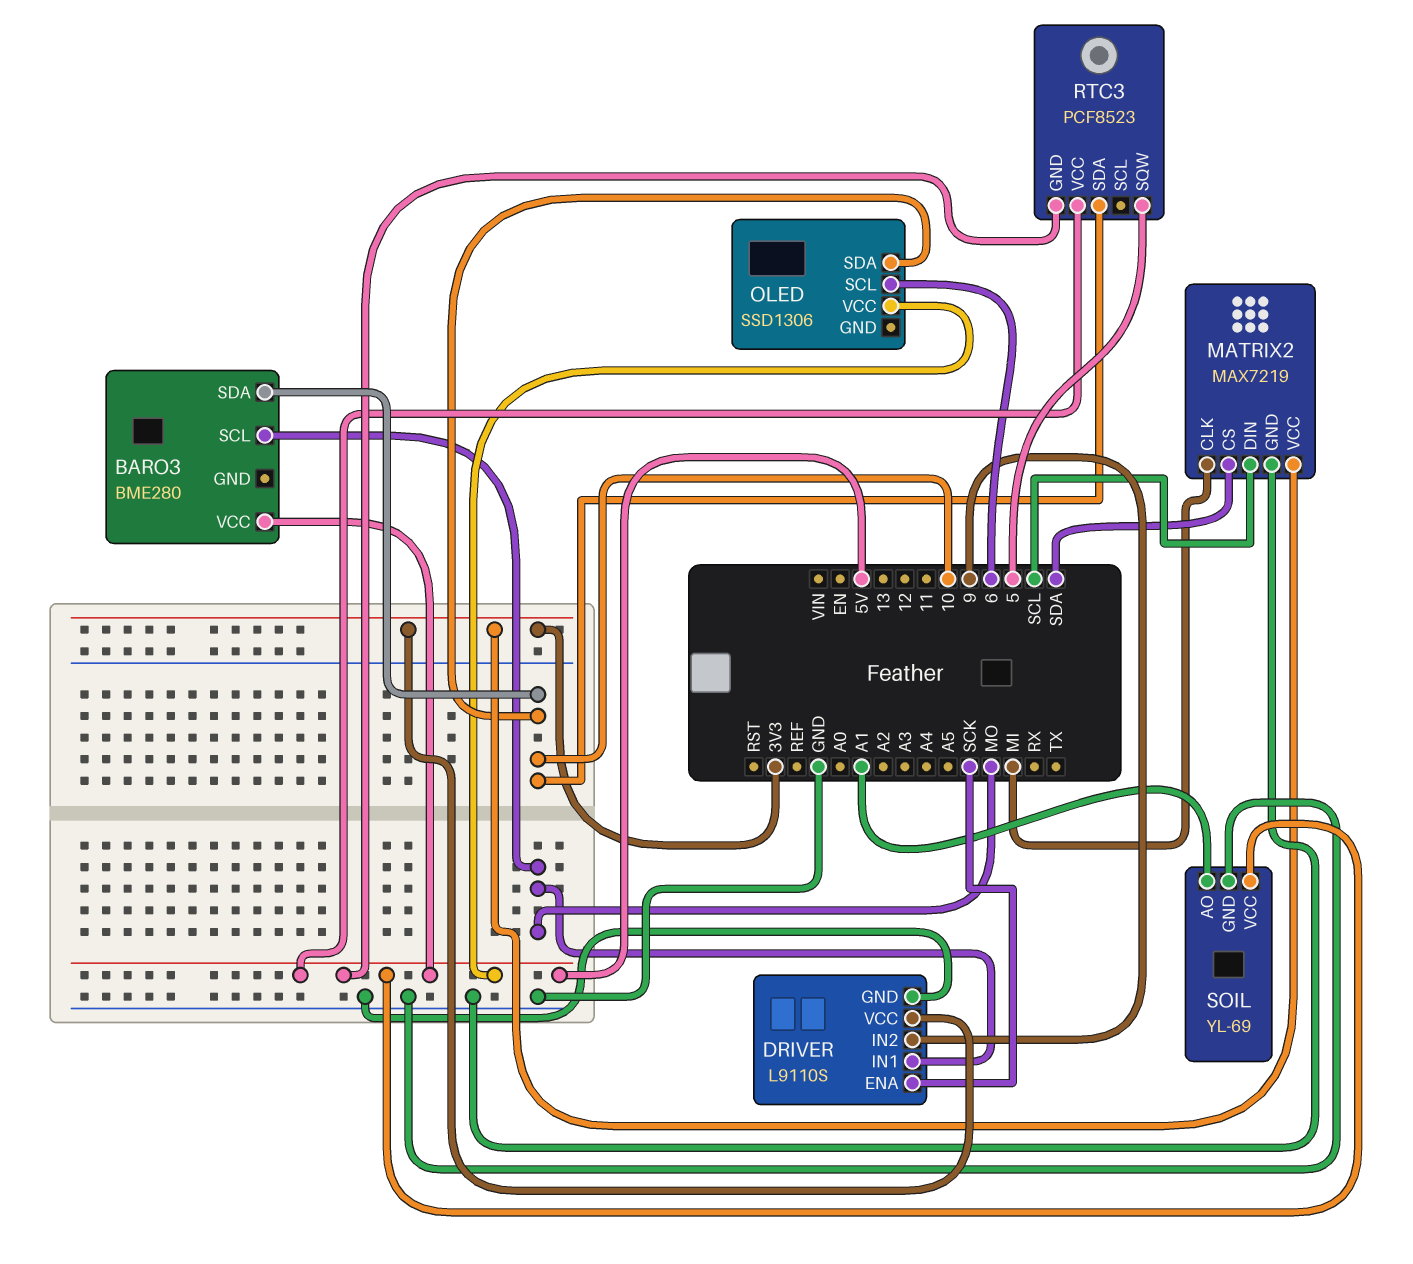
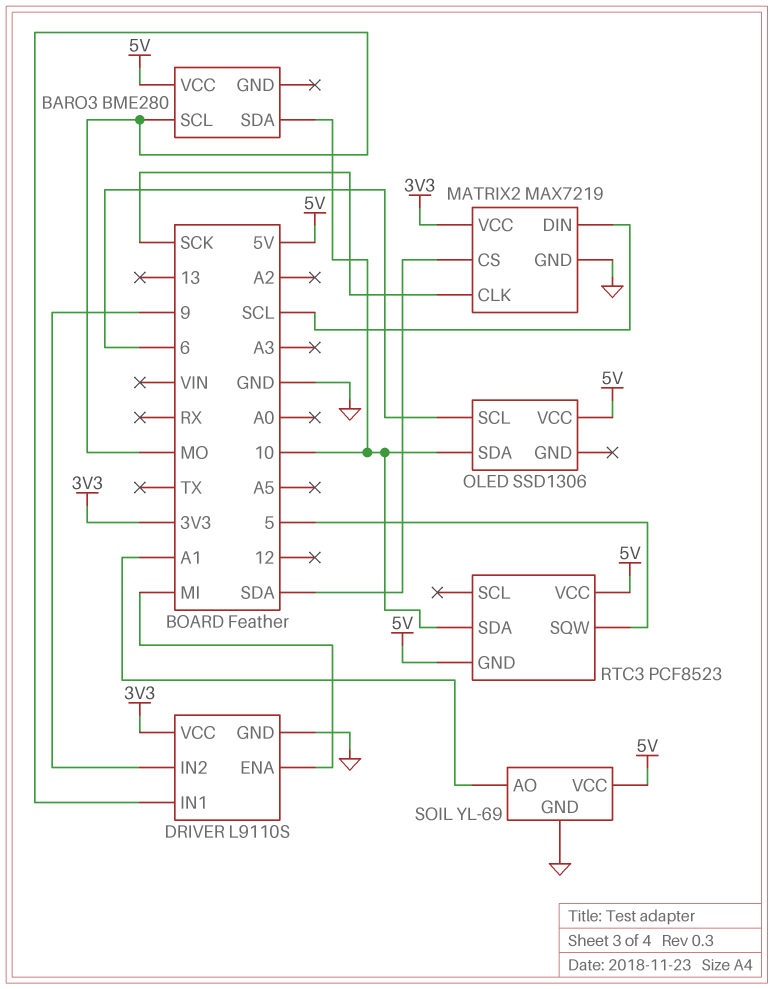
DRIVER pin ENA: SCK -> MI
MATRIX2 pin CLK: MI -> SCK

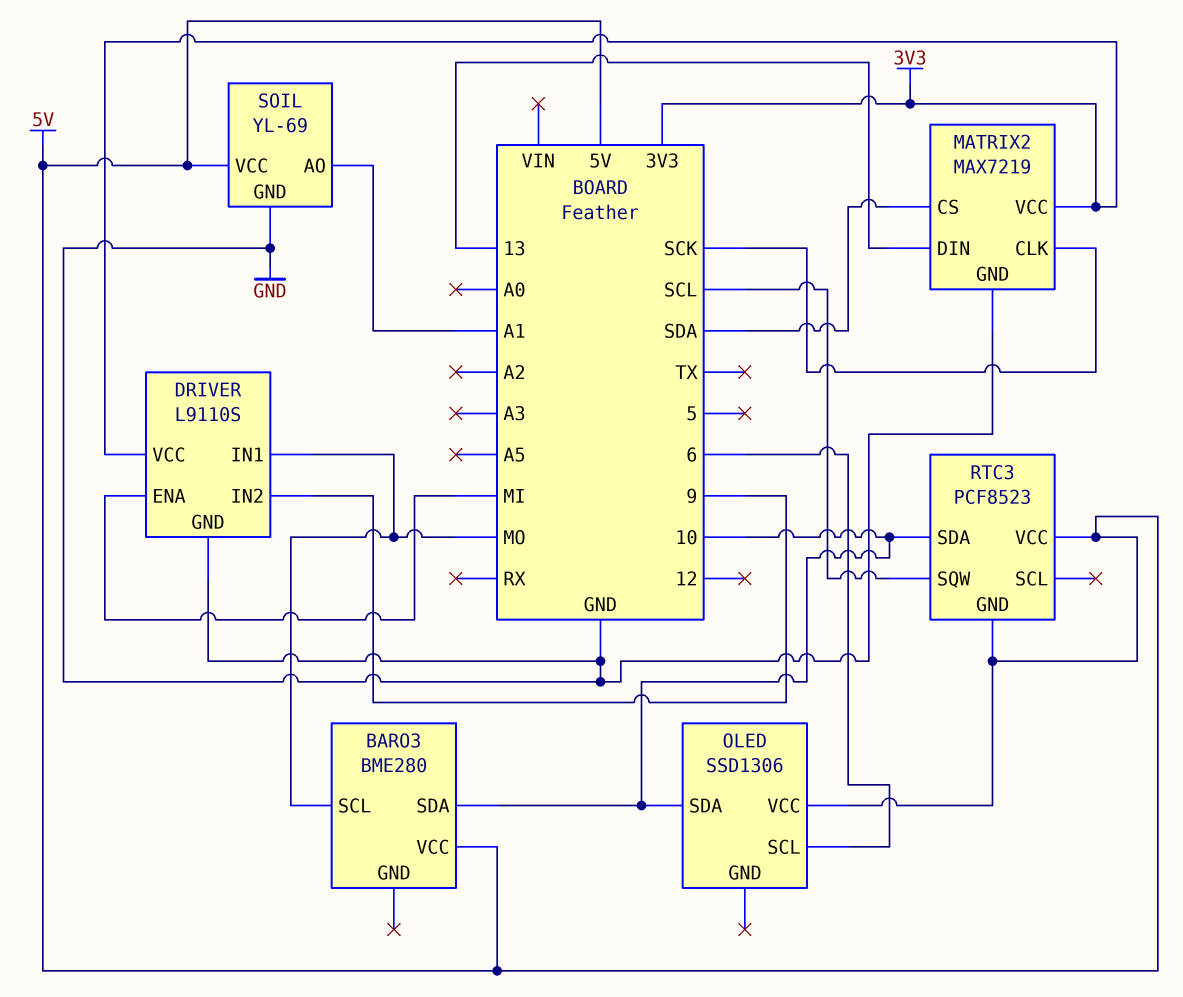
MATRIX2 pin DIN: SCL -> 13
RTC3 pin SQW: 5 -> SCL

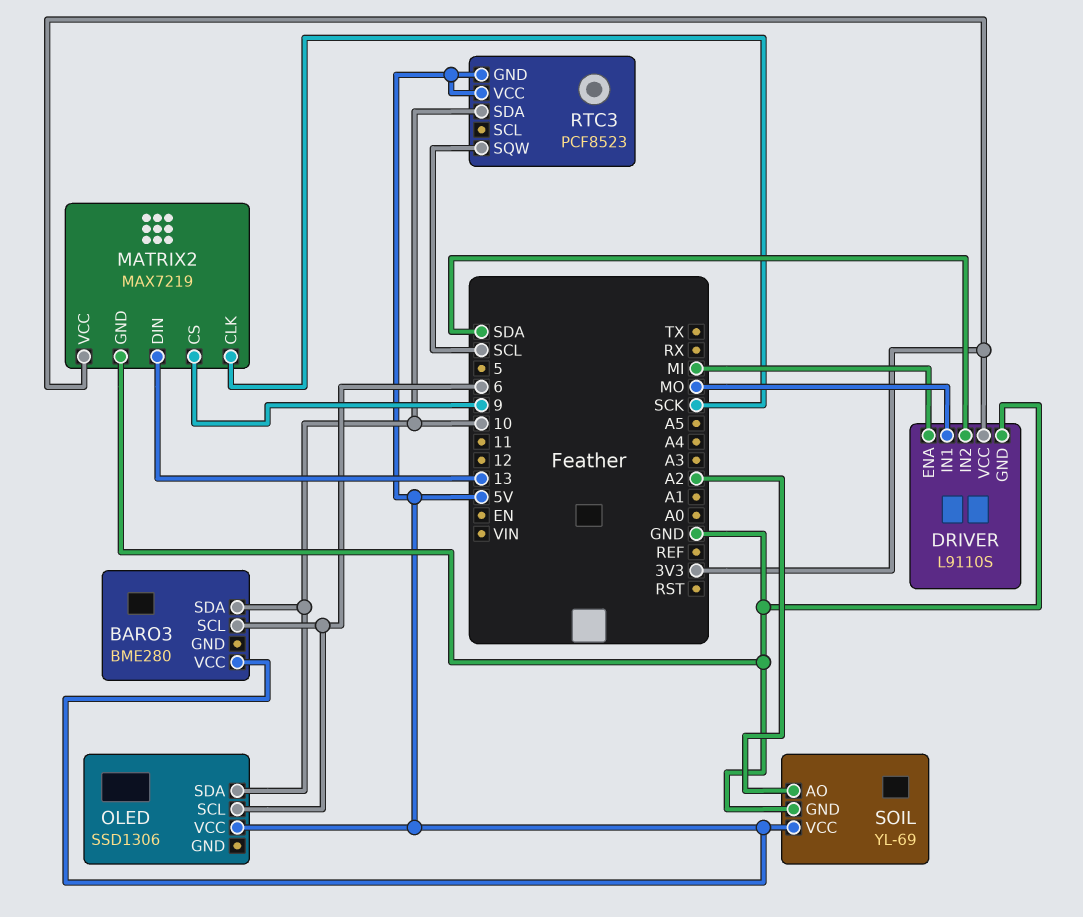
BARO3 pin SCL: MO -> 6
DRIVER pin IN2: 9 -> SDA
MATRIX2 pin CS: SDA -> 9
SOIL pin AO: A1 -> A2

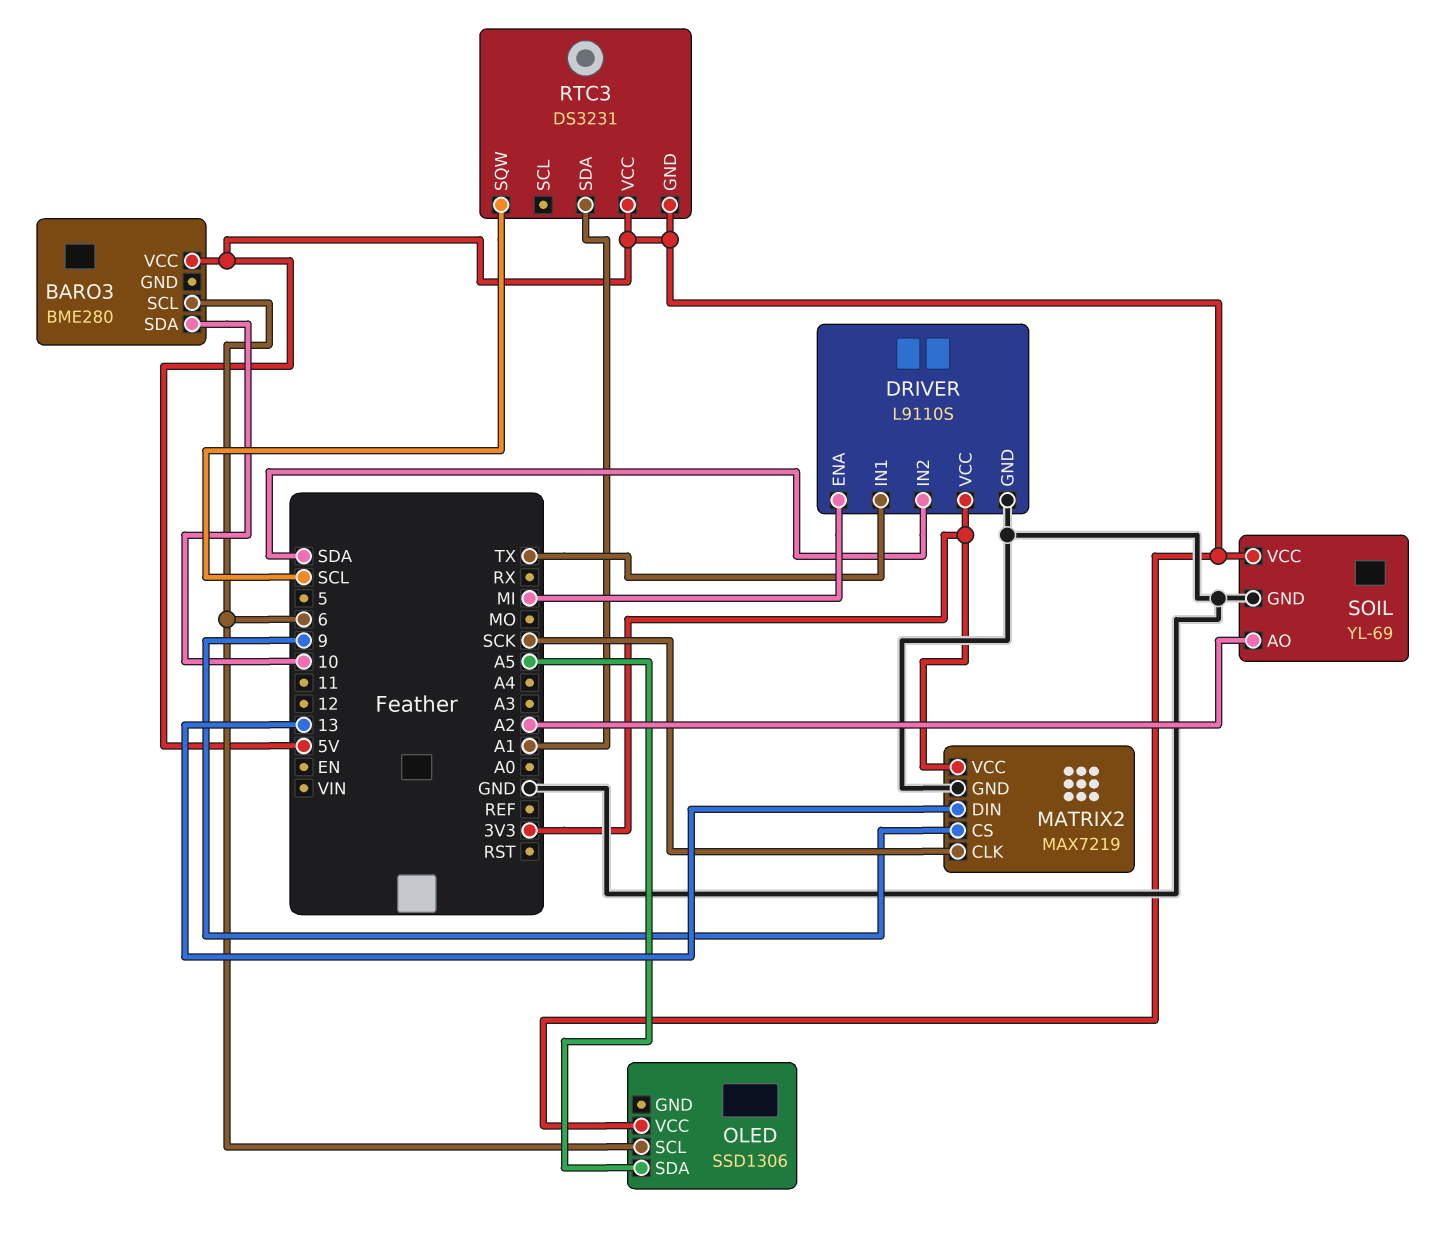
DRIVER pin IN1: MO -> TX
OLED pin SDA: 10 -> A5
RTC3: PCF8523 -> DS3231
RTC3 pin SDA: 10 -> A1

